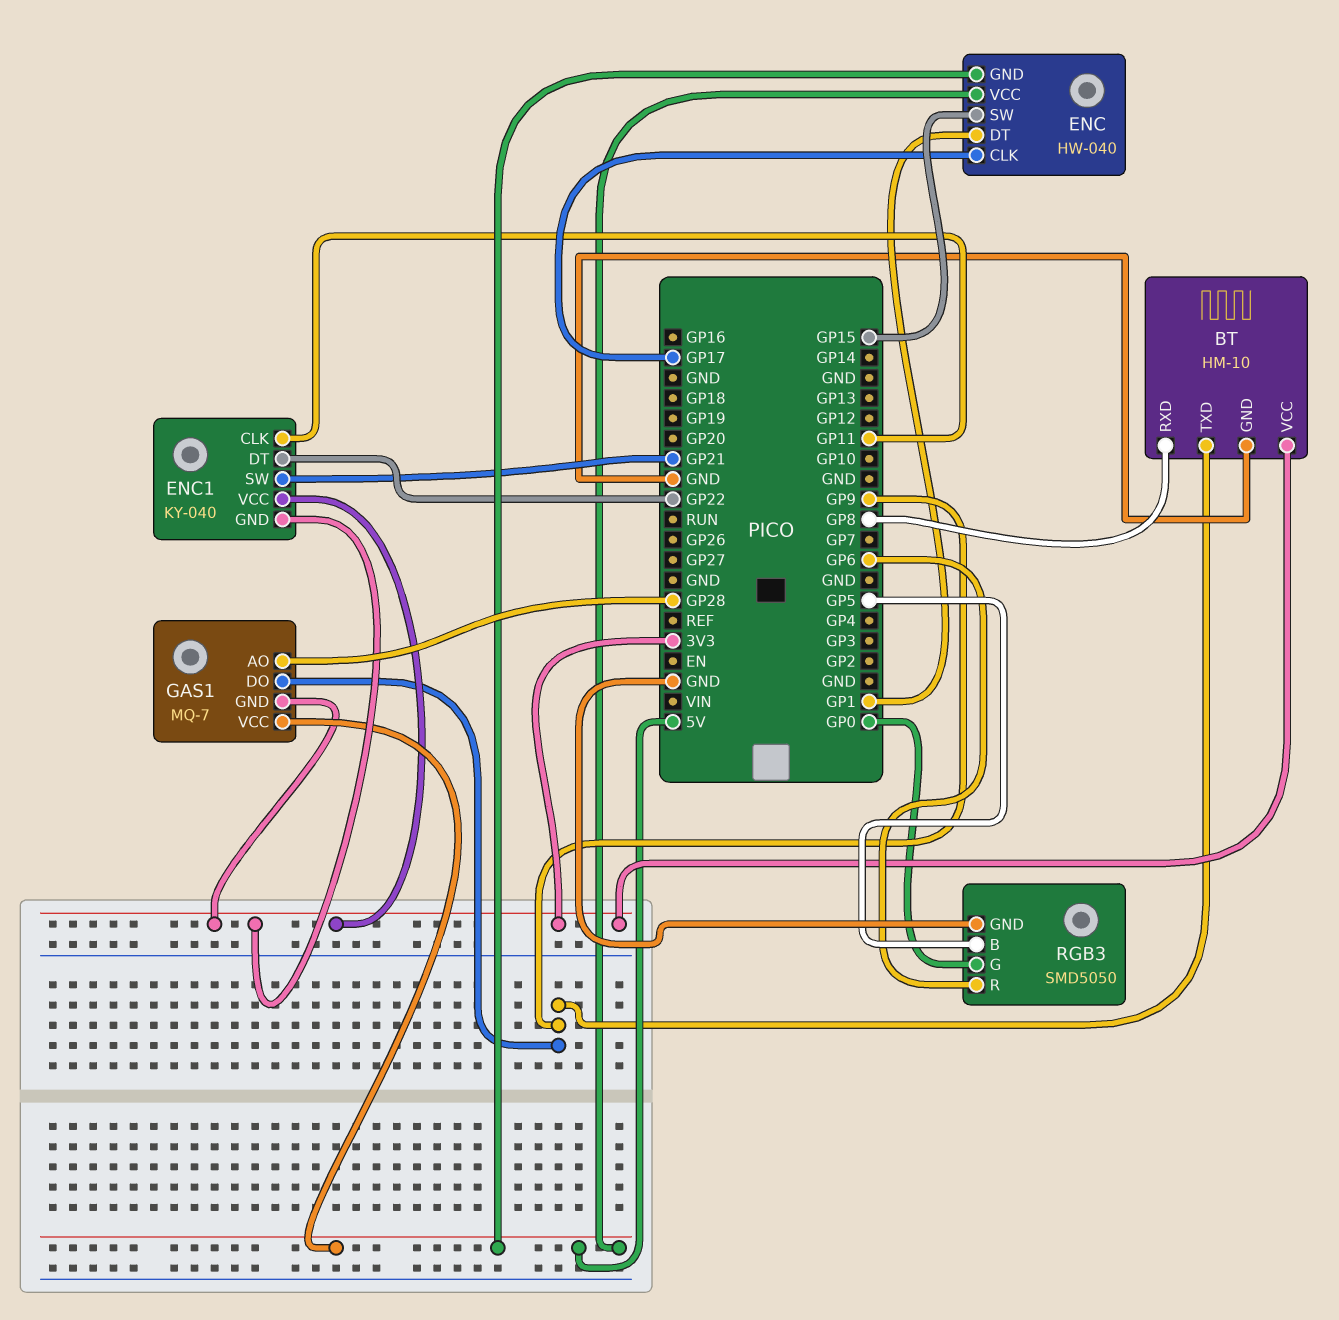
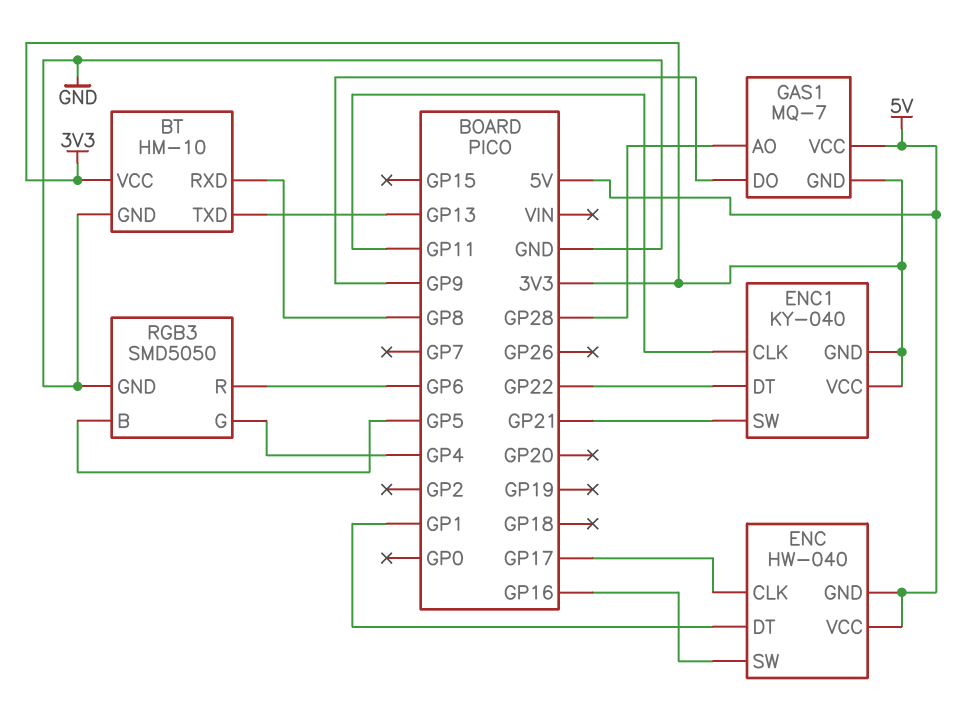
BT pin TXD: GP9 -> GP13
ENC pin SW: GP15 -> GP16
RGB3 pin G: GP0 -> GP4

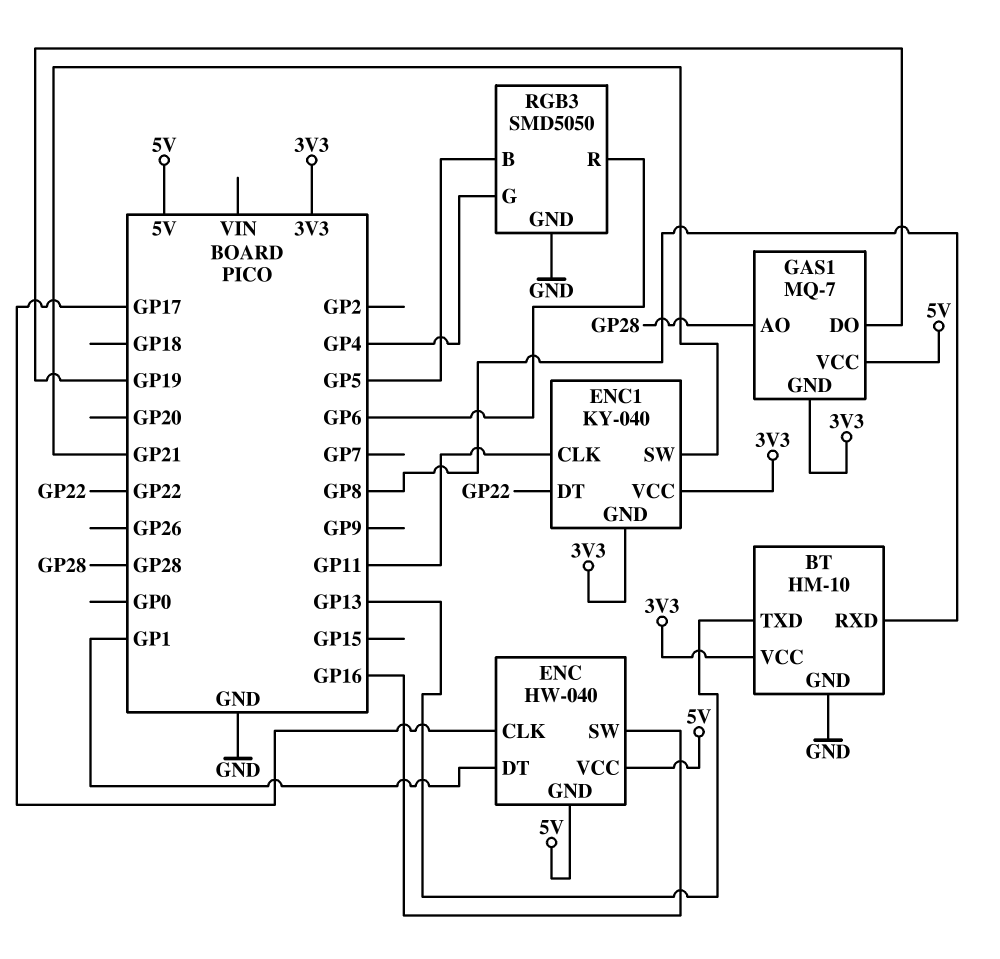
GAS1 pin DO: GP9 -> GP19

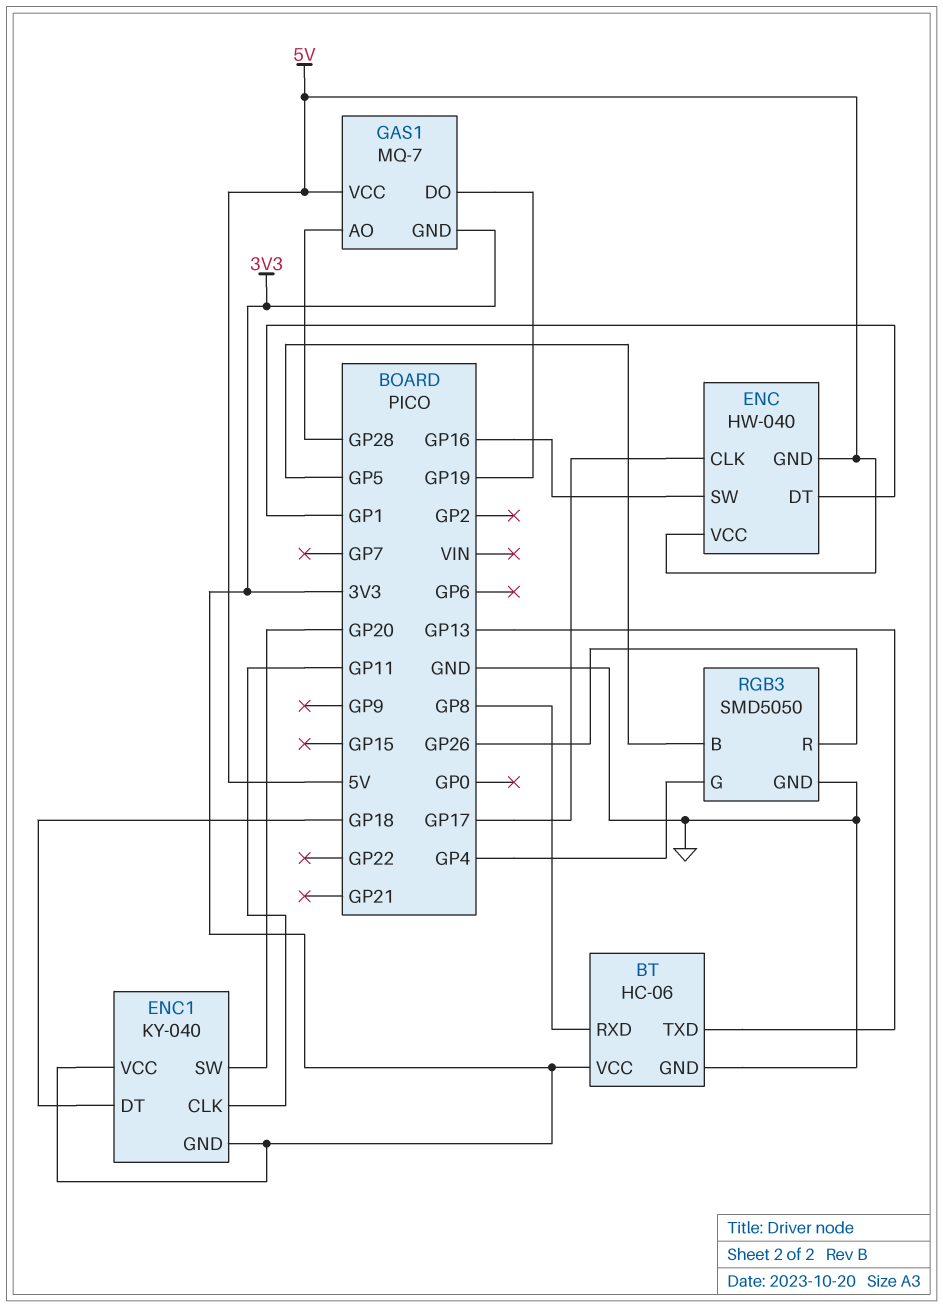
BT: HM-10 -> HC-06
ENC1 pin DT: GP22 -> GP18
ENC1 pin SW: GP21 -> GP20
RGB3 pin R: GP6 -> GP26

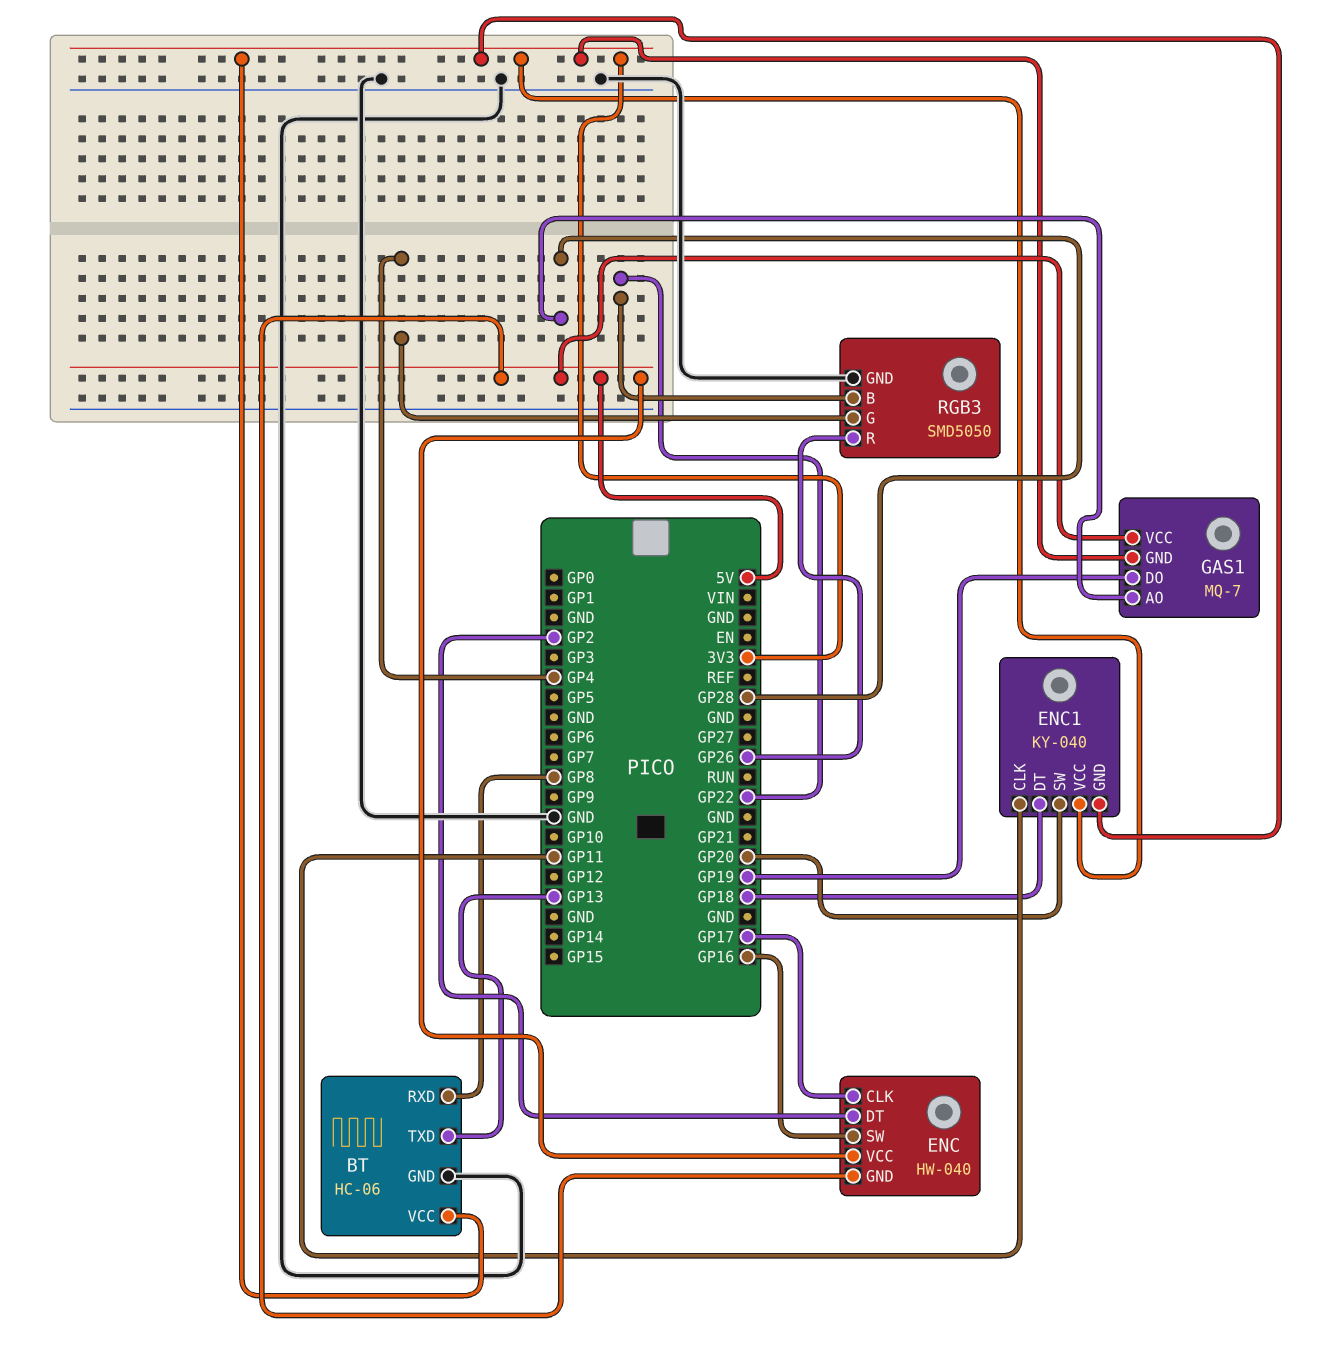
ENC pin DT: GP1 -> GP2
RGB3 pin B: GP5 -> GP22

